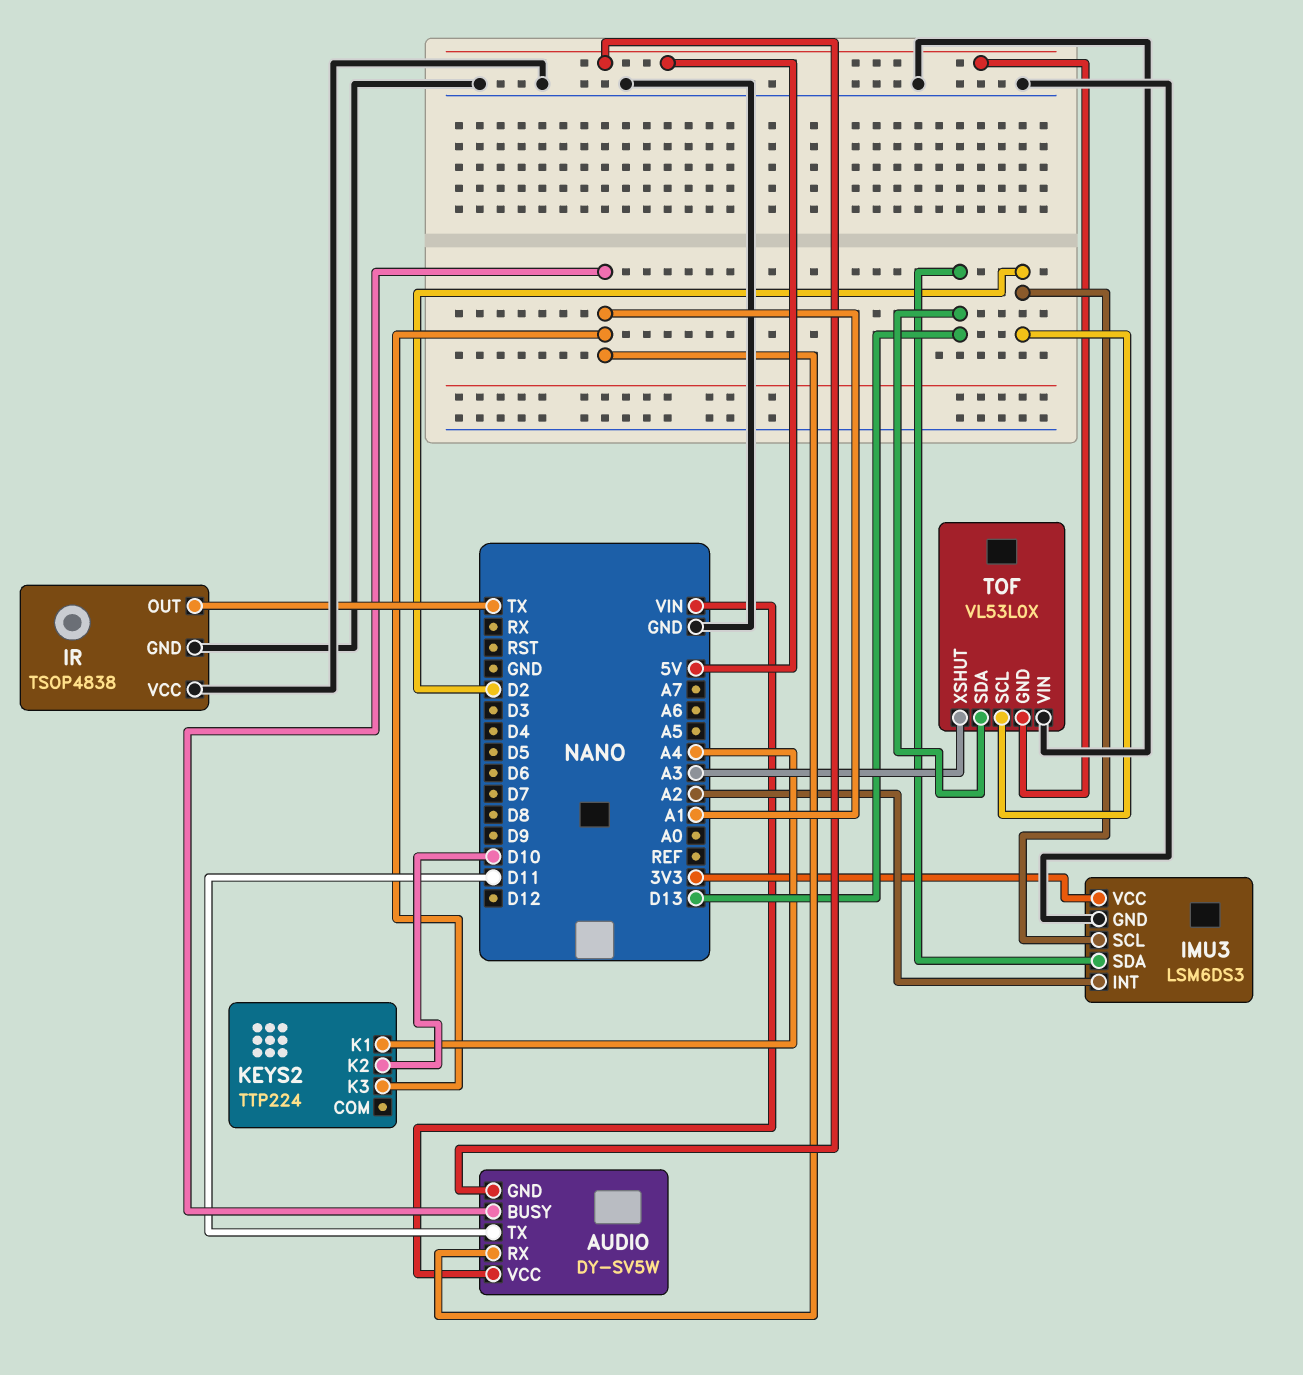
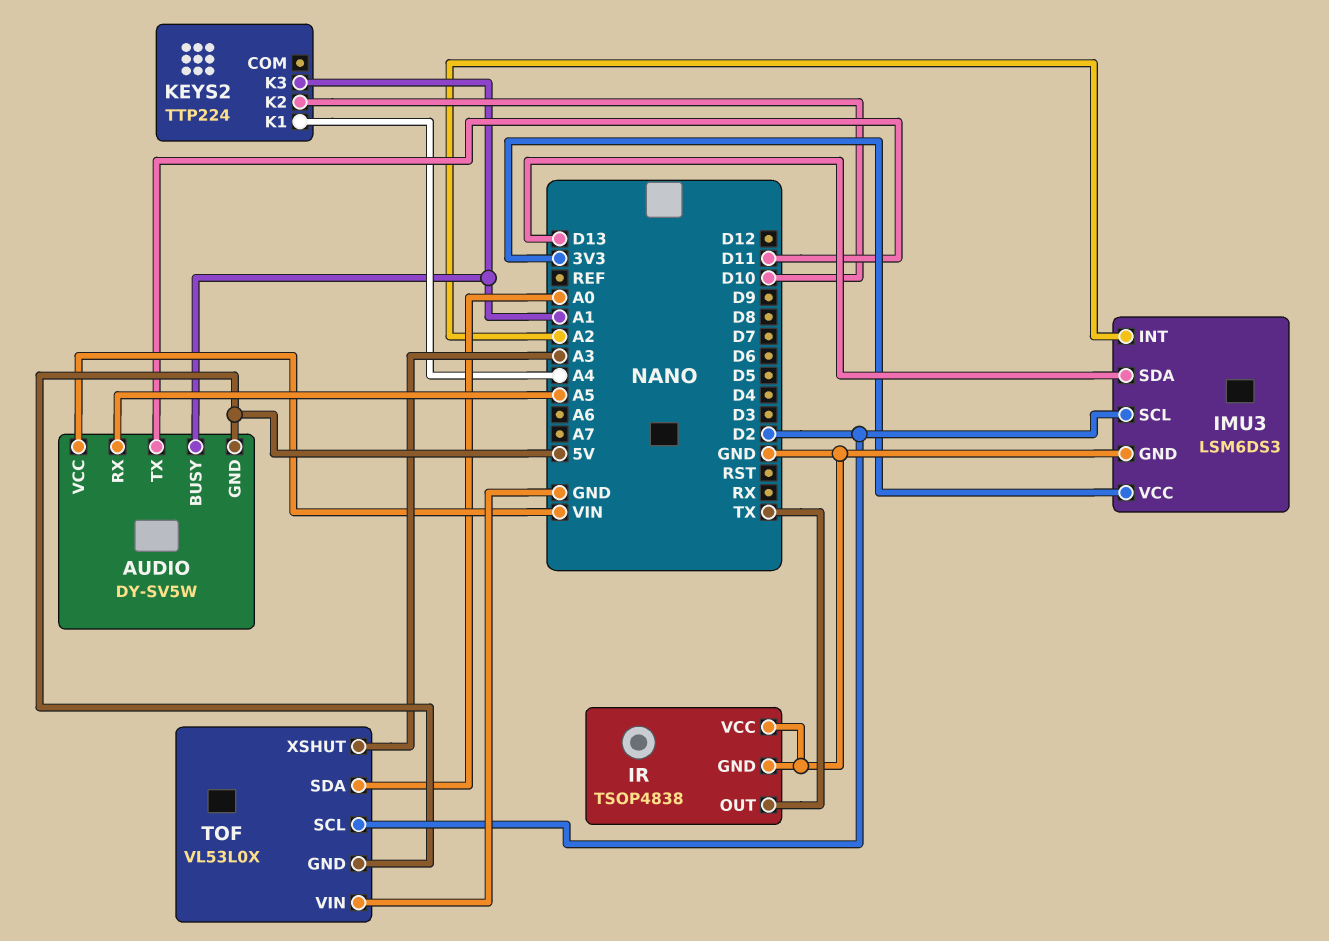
AUDIO pin RX: A1 -> A5
TOF pin SDA: D13 -> A0

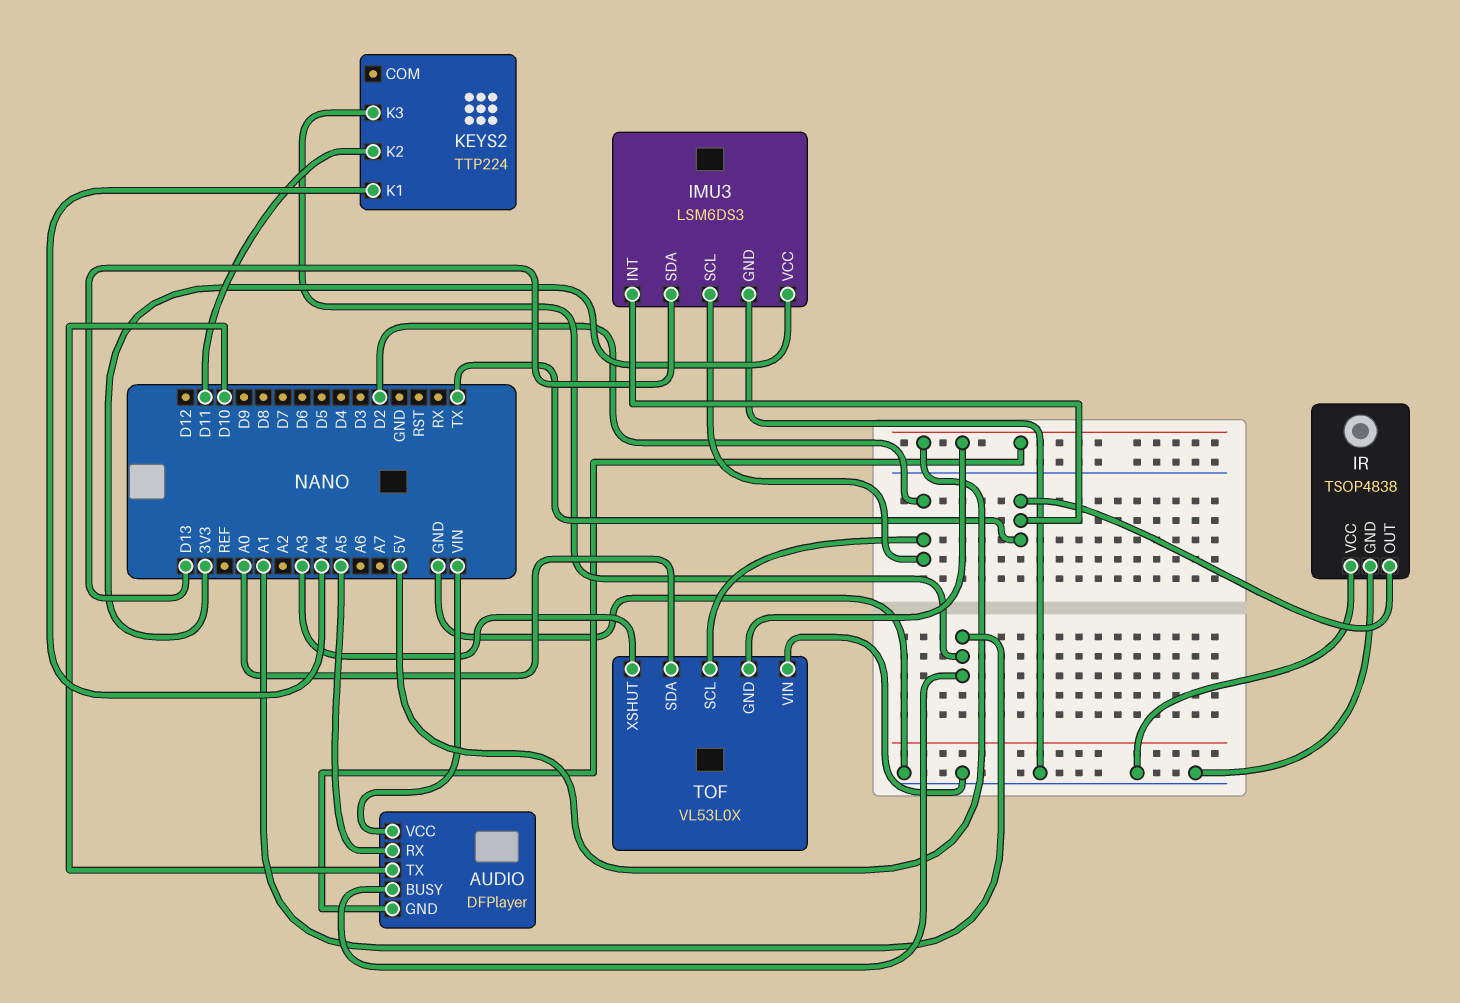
AUDIO: DY-SV5W -> DFPlayer
AUDIO pin TX: D11 -> D10
IMU3 pin INT: A2 -> TX
KEYS2 pin K2: D10 -> D11

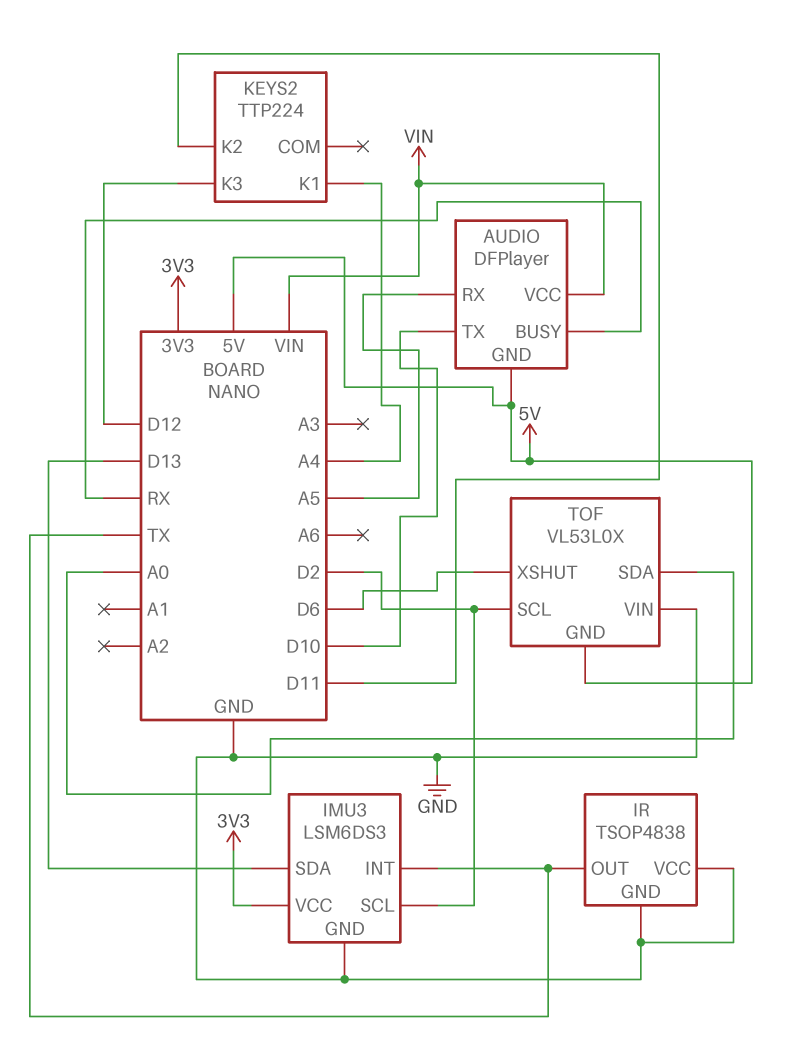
AUDIO pin BUSY: A1 -> RX
KEYS2 pin K3: A1 -> D12
TOF pin XSHUT: A3 -> D6

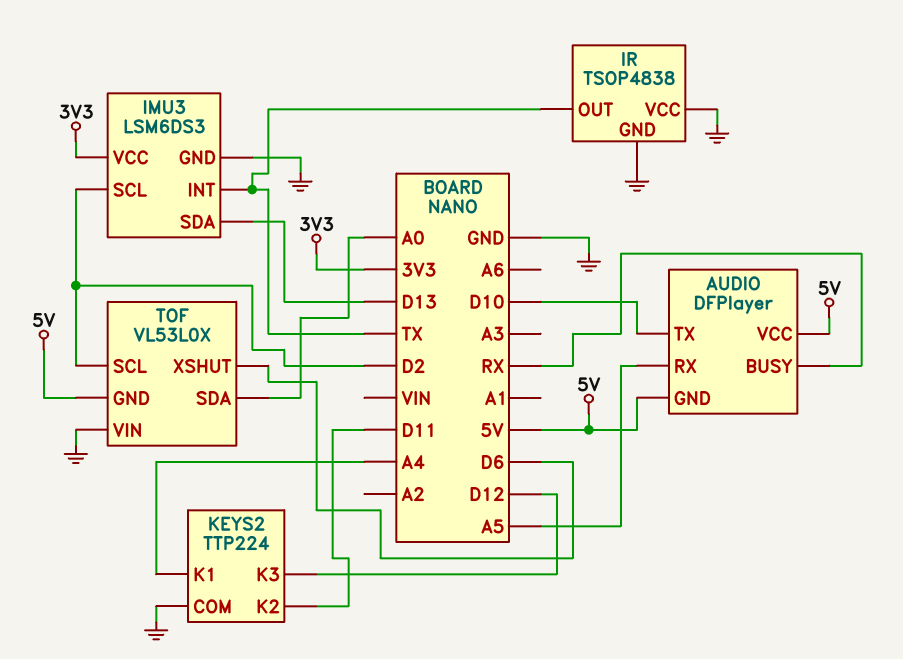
AUDIO pin VCC: VIN -> 5V
KEYS2 pin COM: none -> GND

